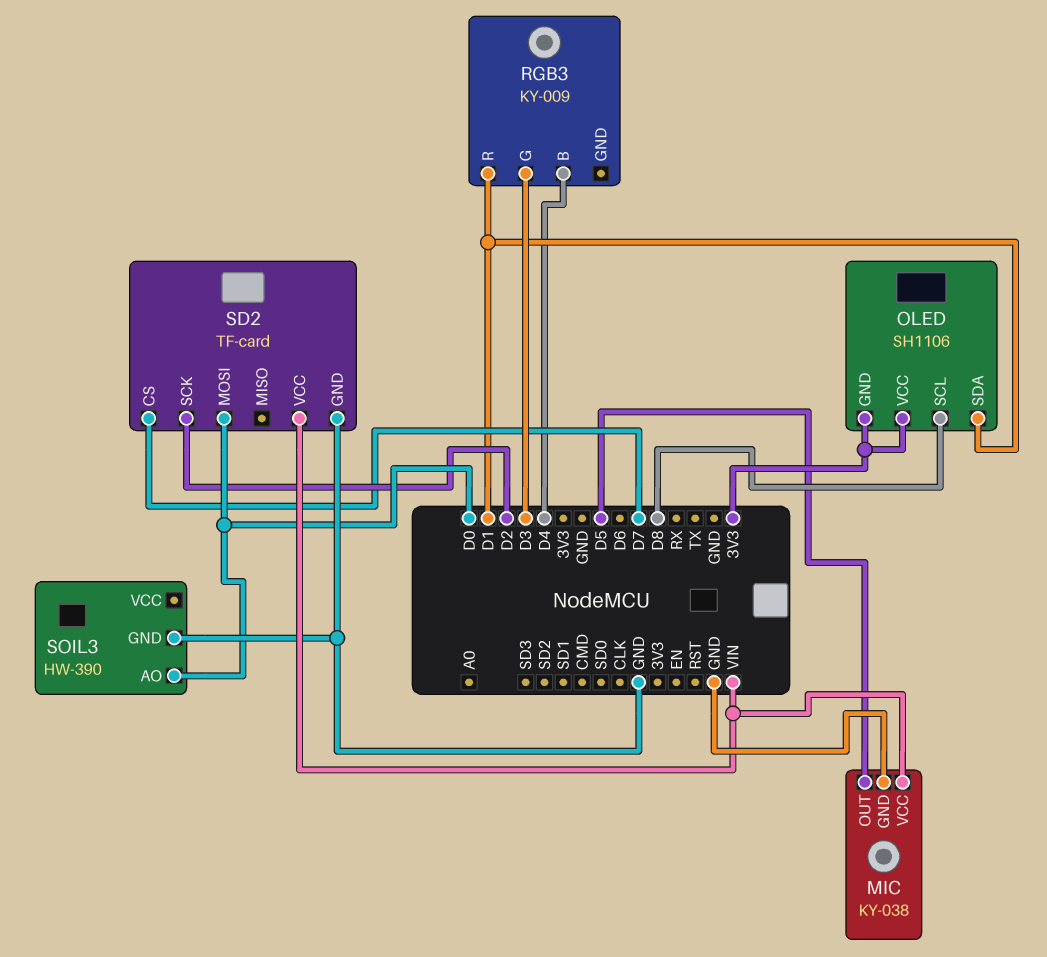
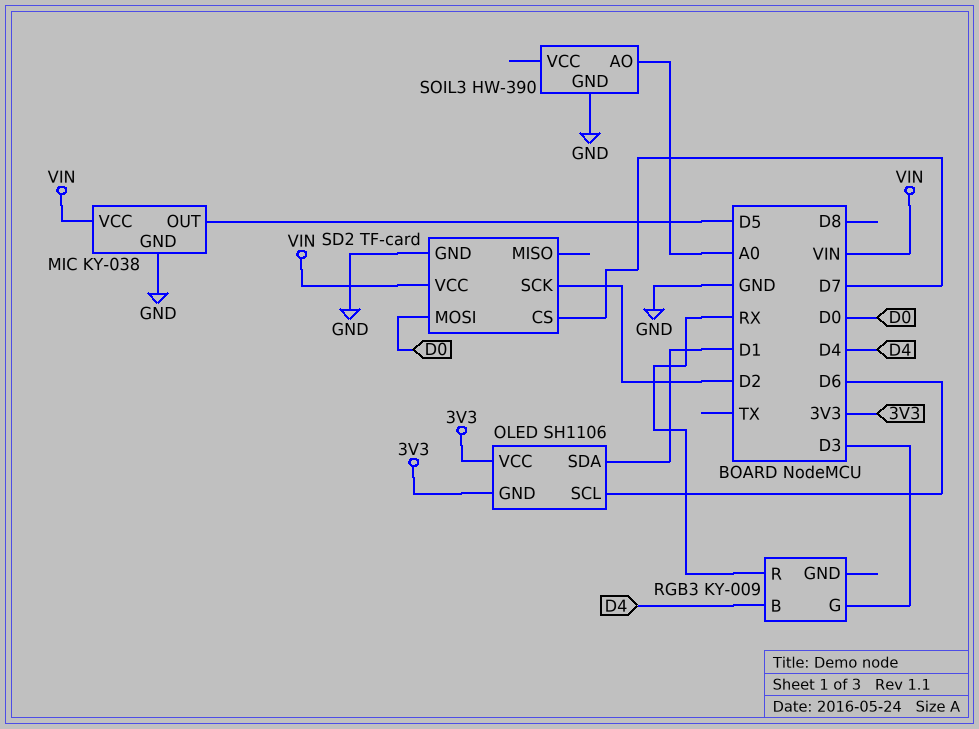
OLED pin SCL: D8 -> D6
RGB3 pin R: D1 -> RX
SOIL3 pin AO: D0 -> A0

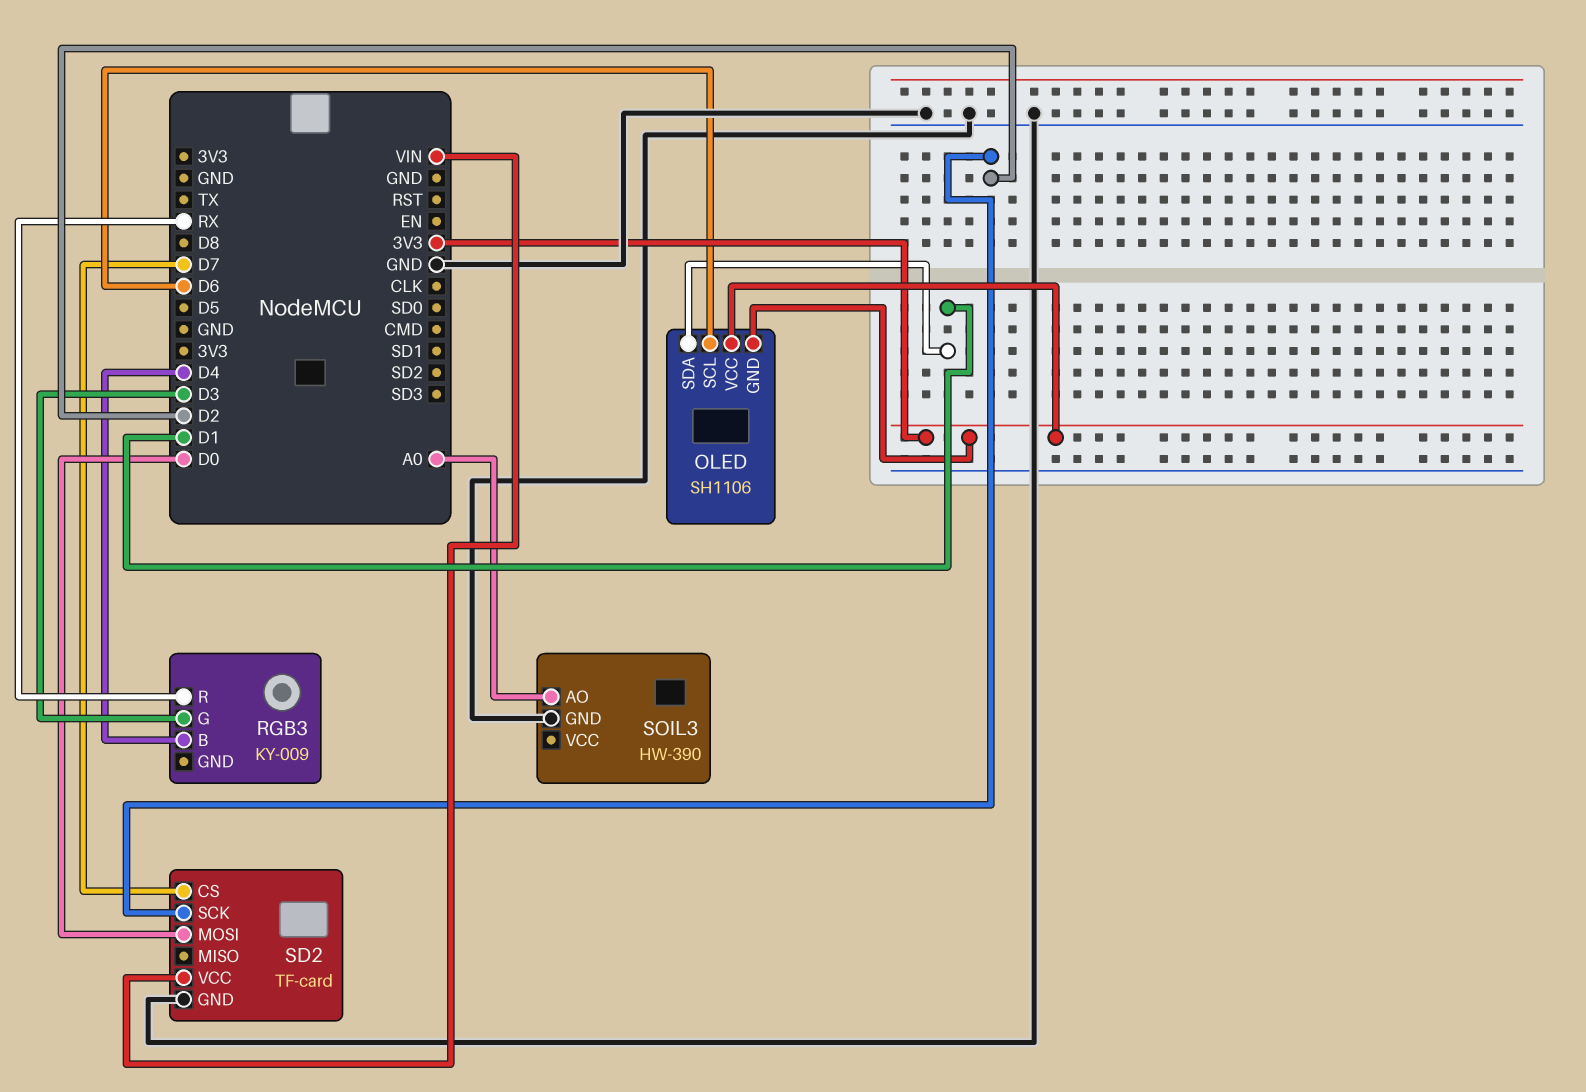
MIC: KY-038 -> none
MIC pin GND: GND -> none
MIC pin OUT: D5 -> none
MIC pin VCC: VIN -> none

